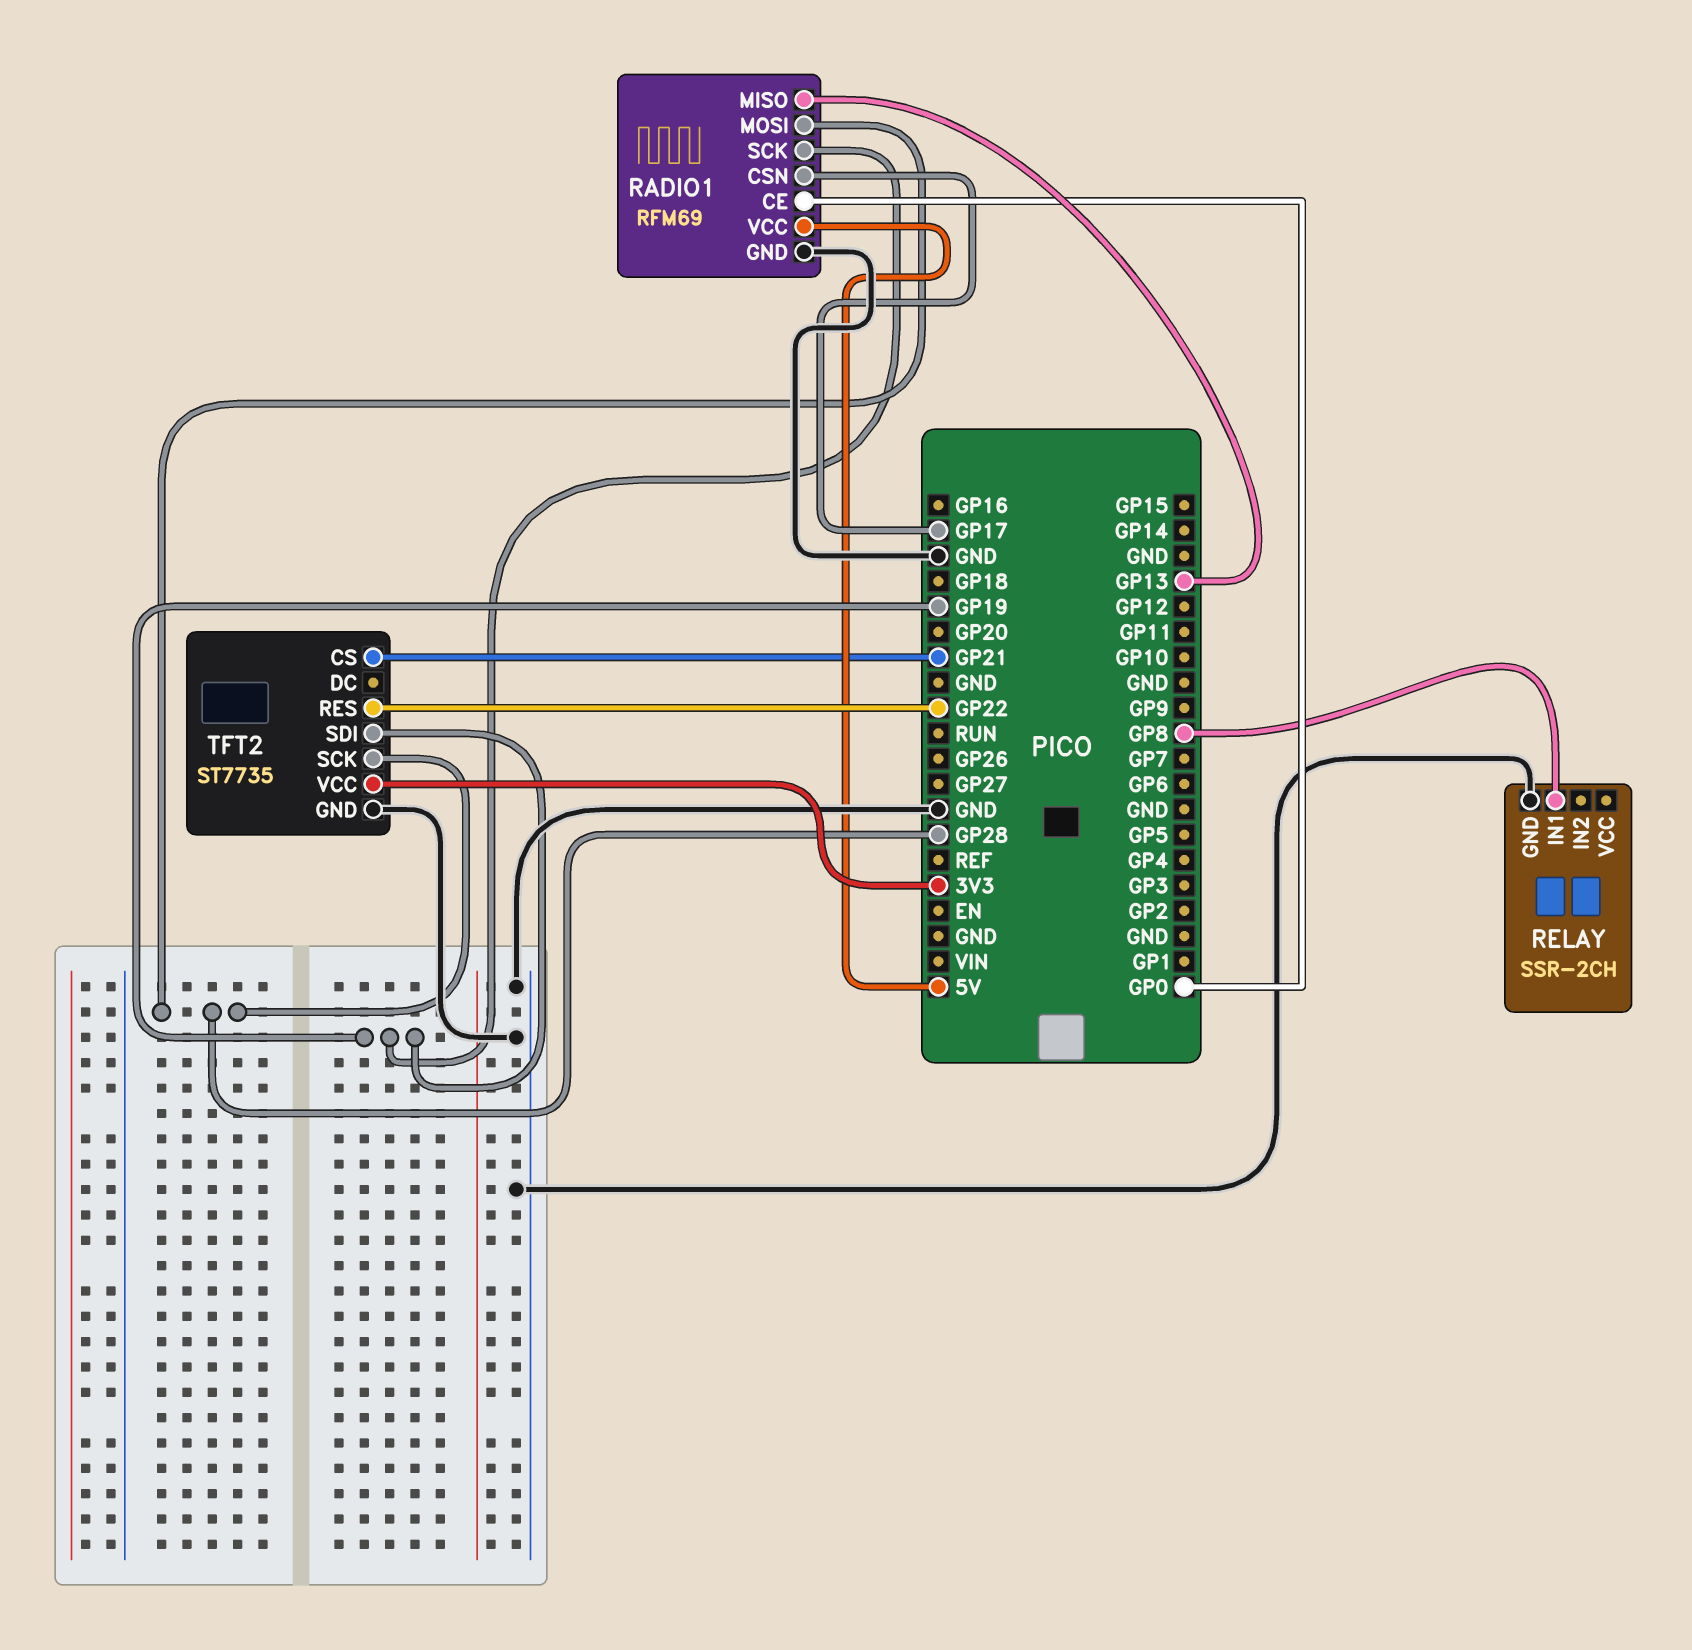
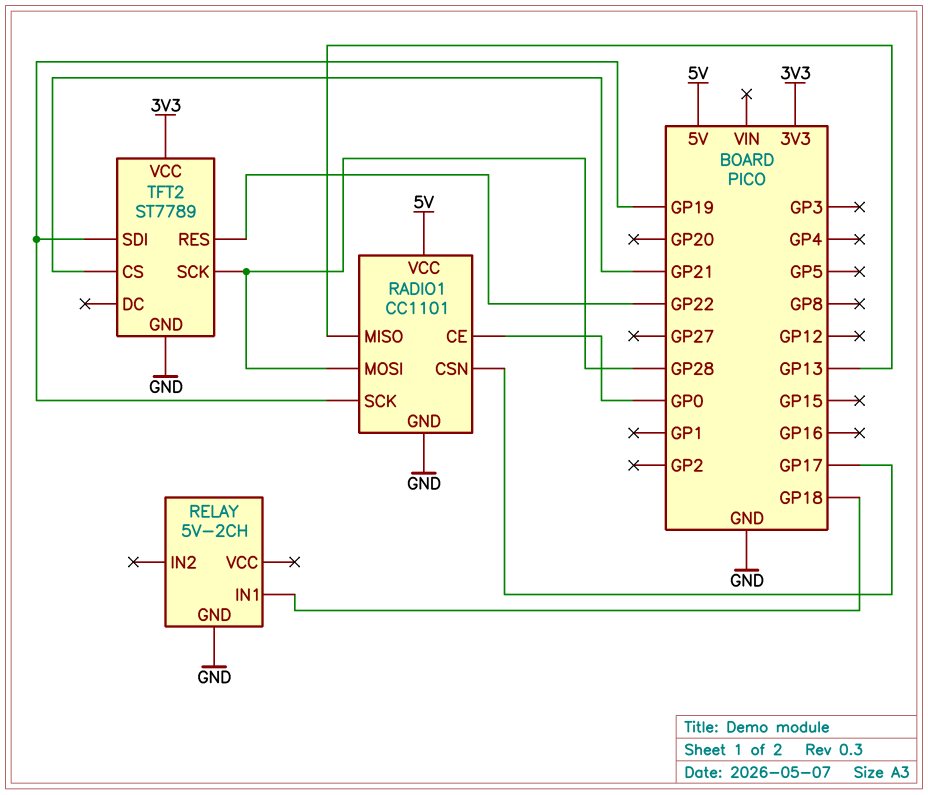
RADIO1: RFM69 -> CC1101
RELAY: SSR-2CH -> 5V-2CH
RELAY pin IN1: GP8 -> GP18
TFT2: ST7735 -> ST7789

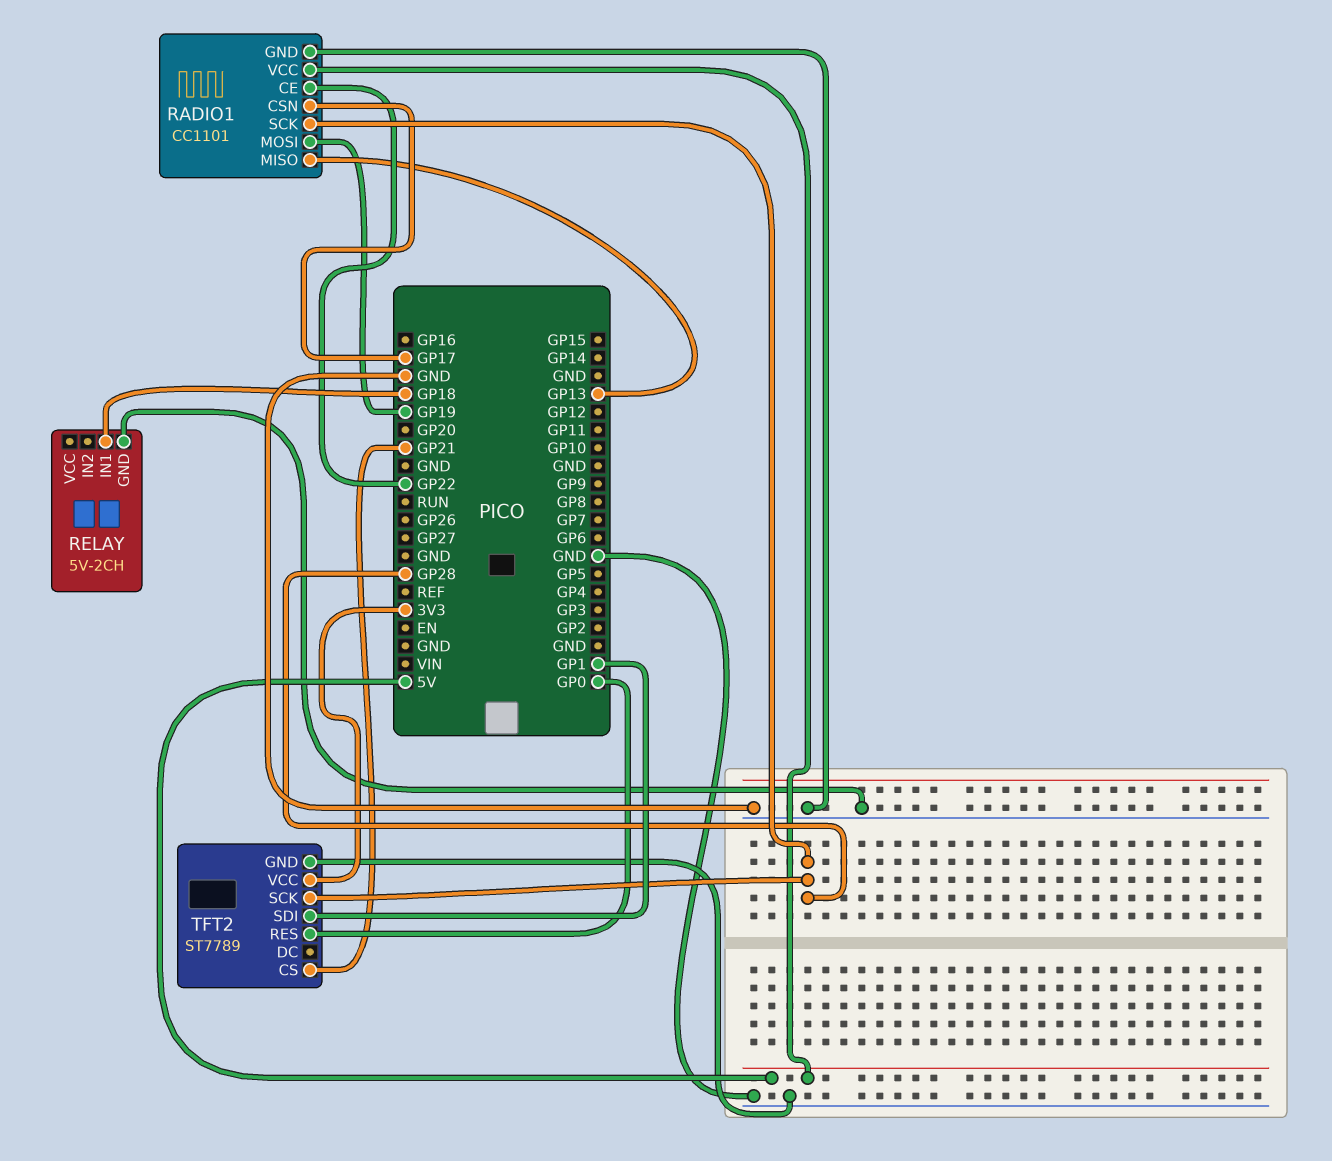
RADIO1 pin CE: GP0 -> GP22
RADIO1 pin MOSI: GP28 -> GP19
RADIO1 pin SCK: GP19 -> GP28
TFT2 pin RES: GP22 -> GP0
TFT2 pin SDI: GP19 -> GP1

